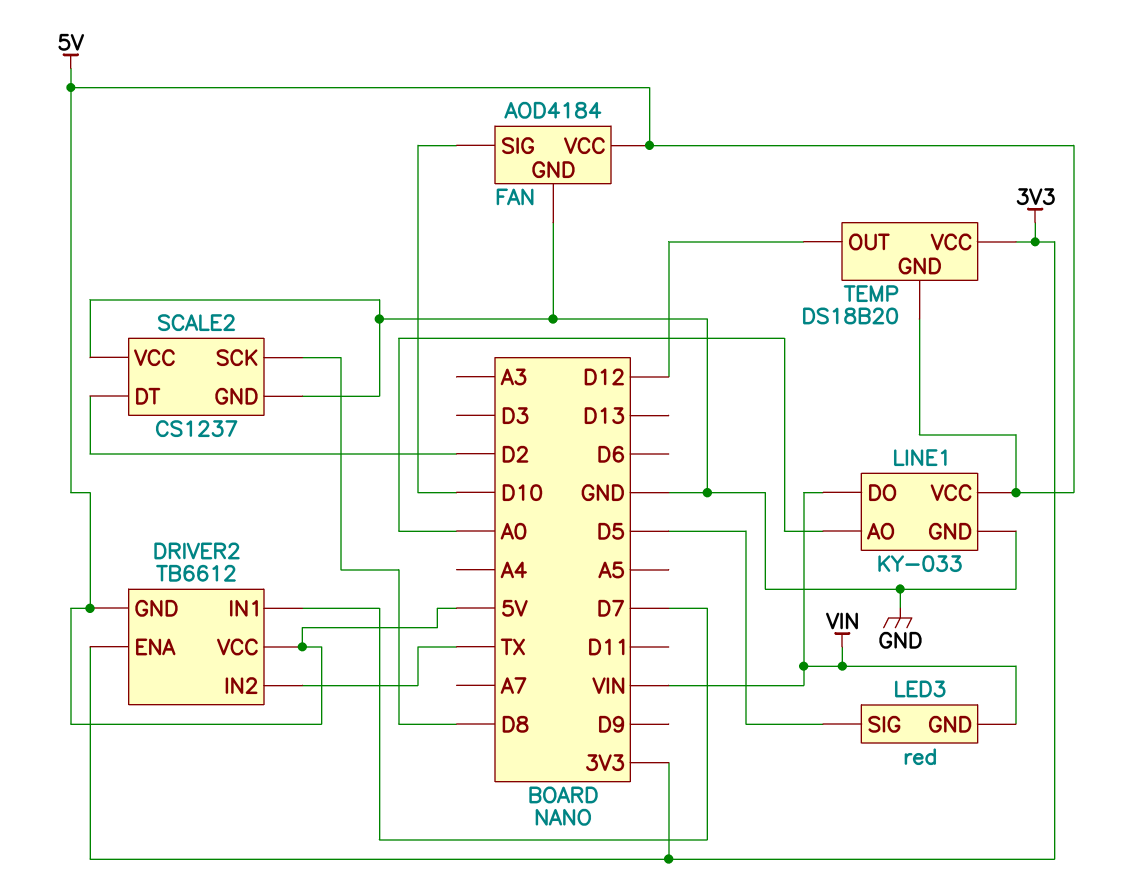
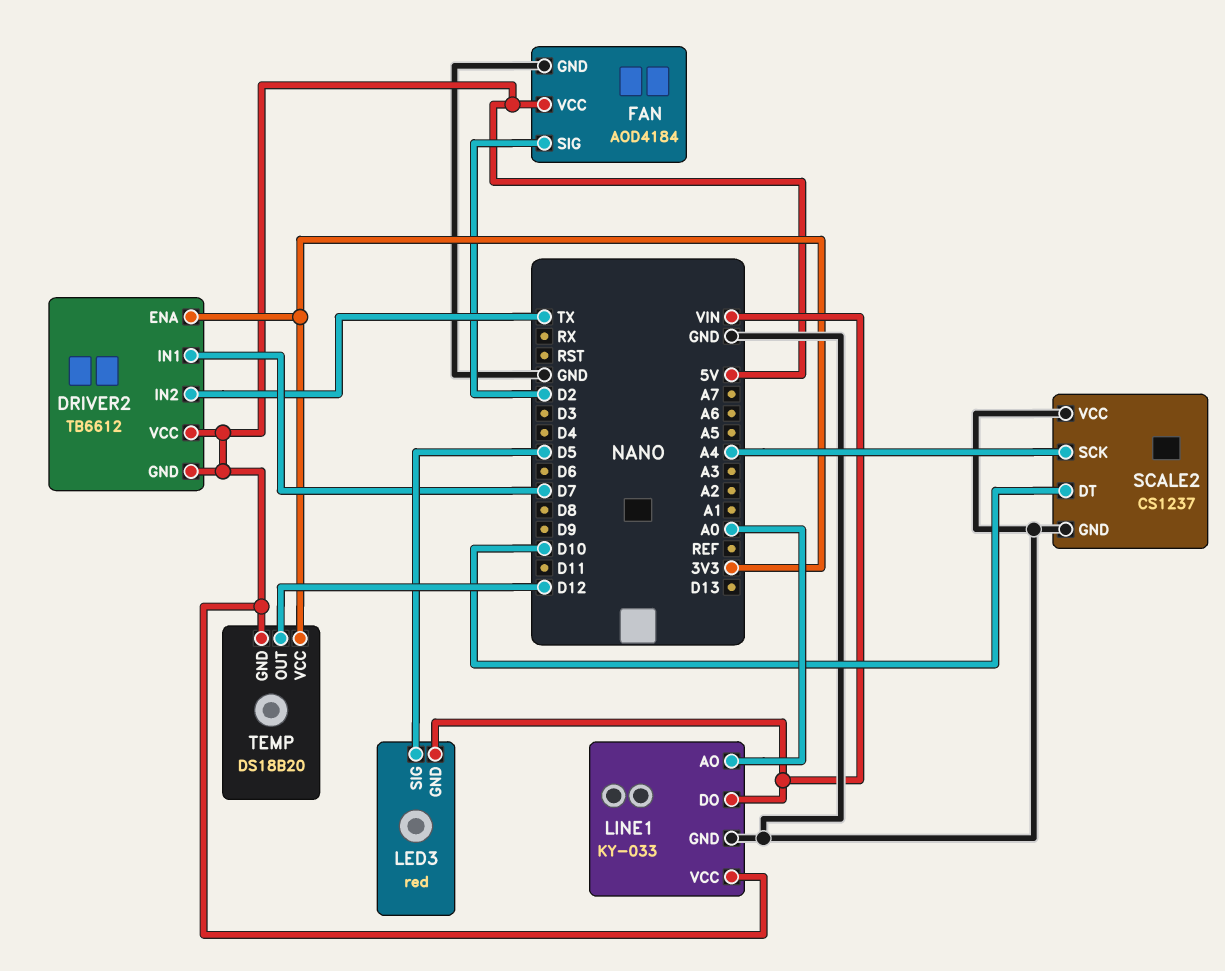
FAN pin SIG: D10 -> D2
SCALE2 pin DT: D2 -> D10
SCALE2 pin SCK: D8 -> A4

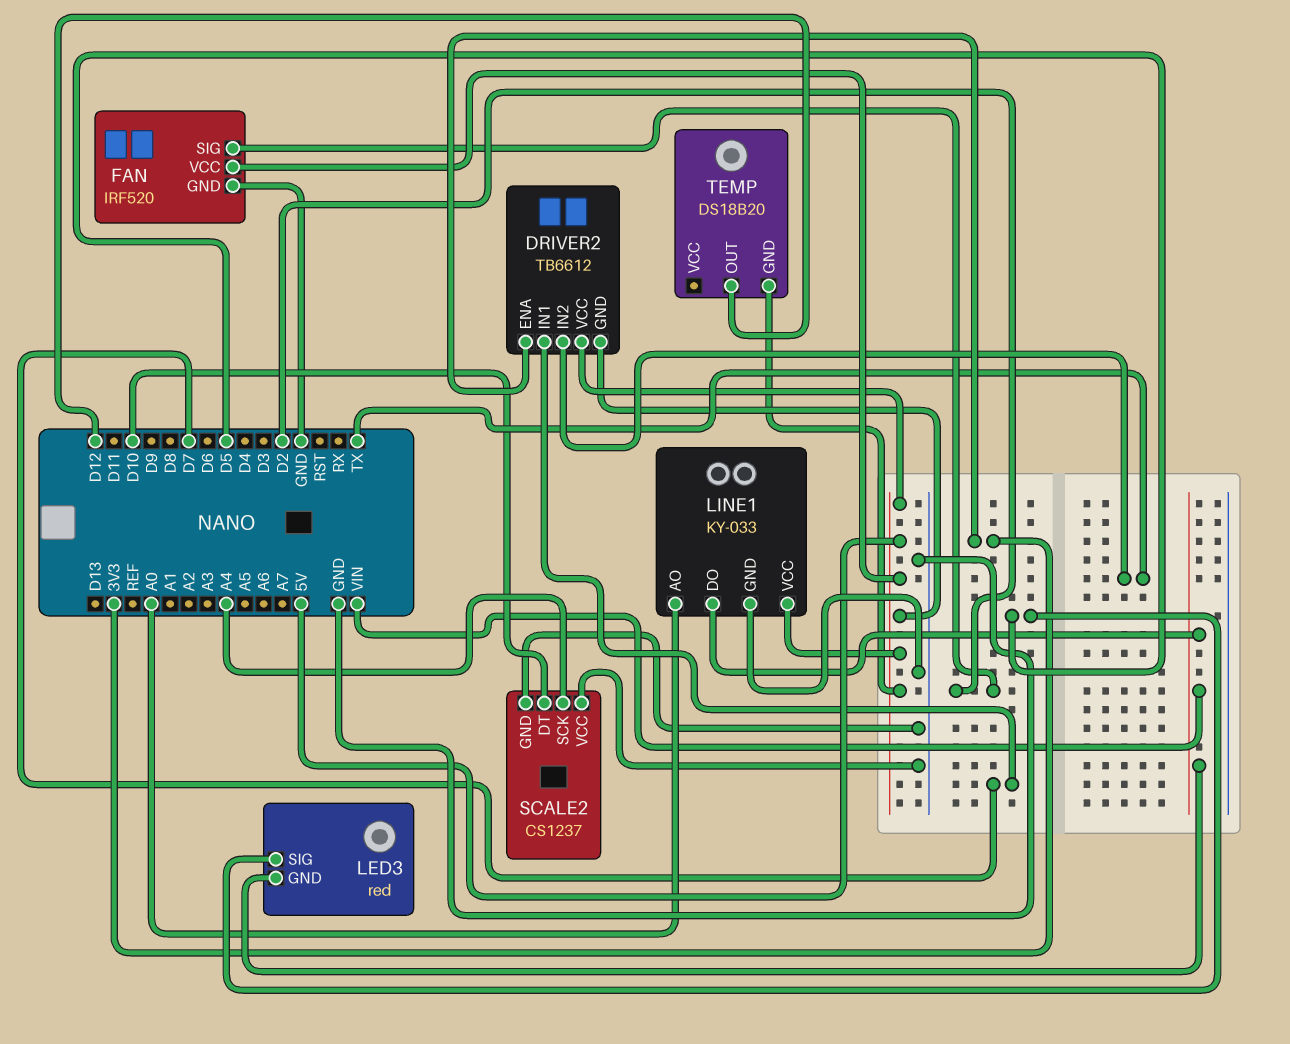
FAN: AOD4184 -> IRF520
TEMP pin VCC: 3V3 -> none

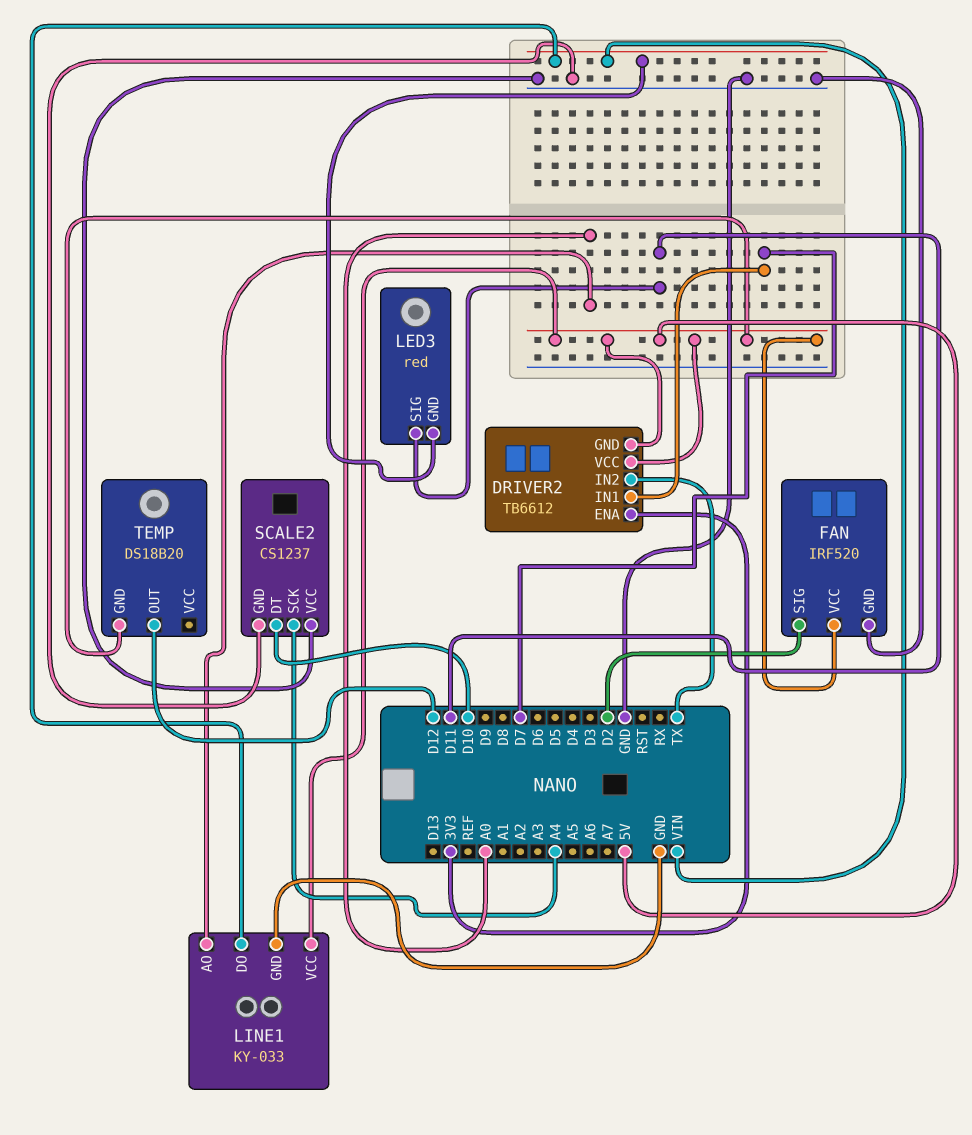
LED3 pin SIG: D5 -> D11

